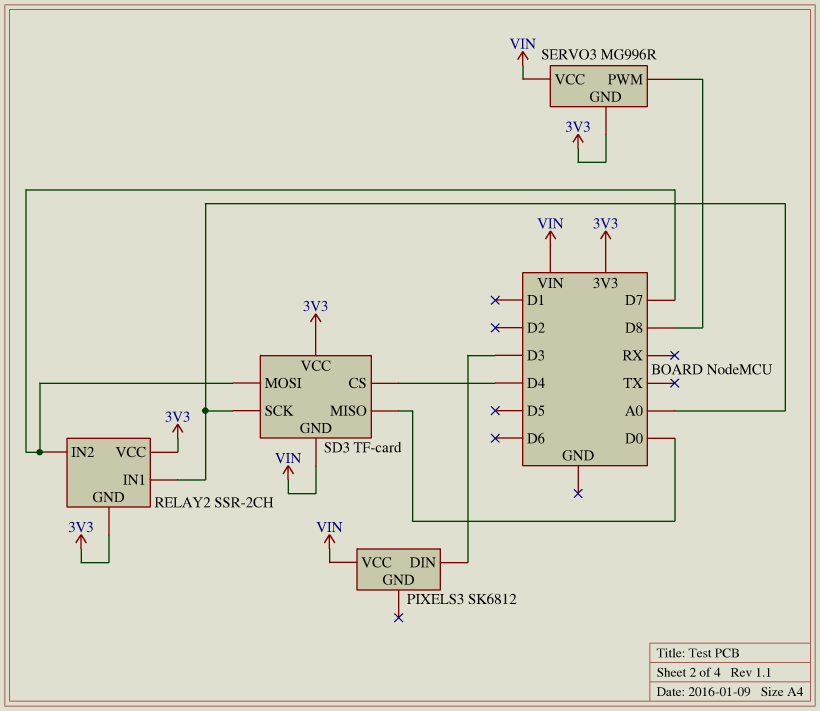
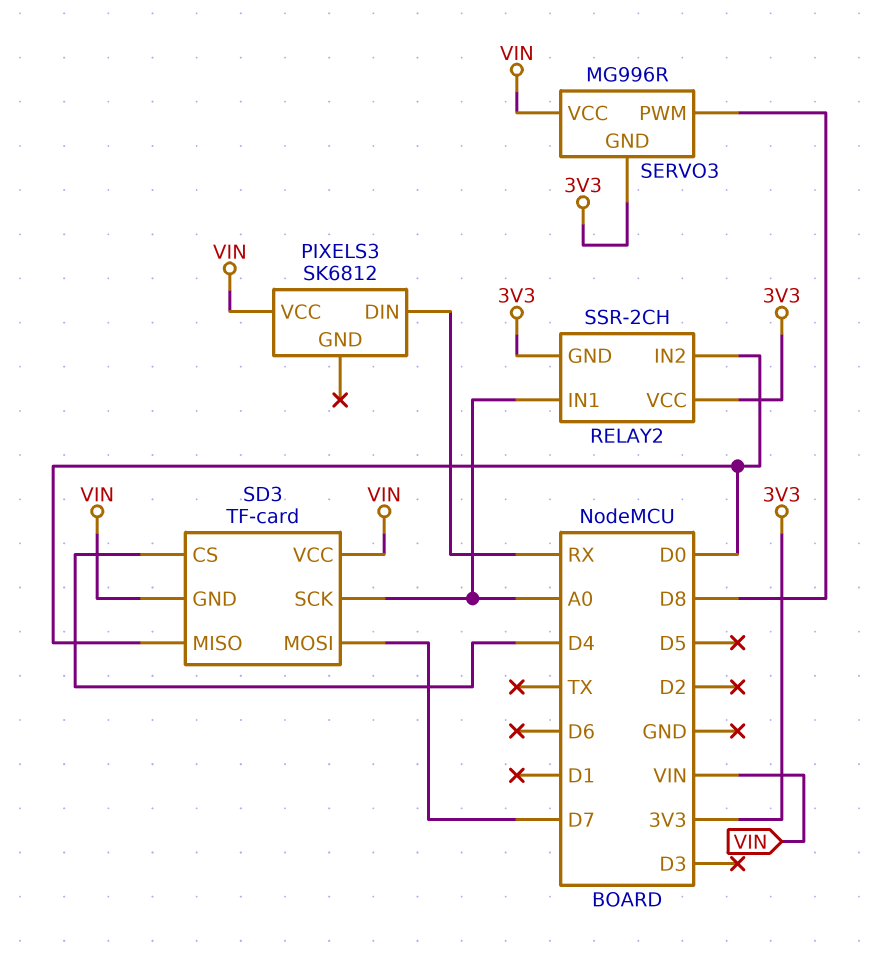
PIXELS3 pin DIN: D3 -> RX
RELAY2 pin IN2: D7 -> D0
SD3 pin VCC: 3V3 -> VIN

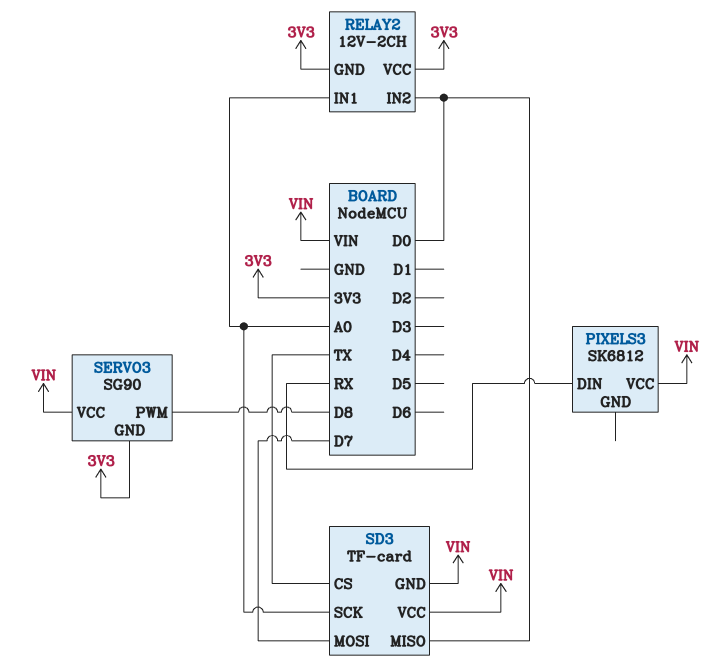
RELAY2: SSR-2CH -> 12V-2CH
SD3 pin CS: D4 -> TX
SERVO3: MG996R -> SG90

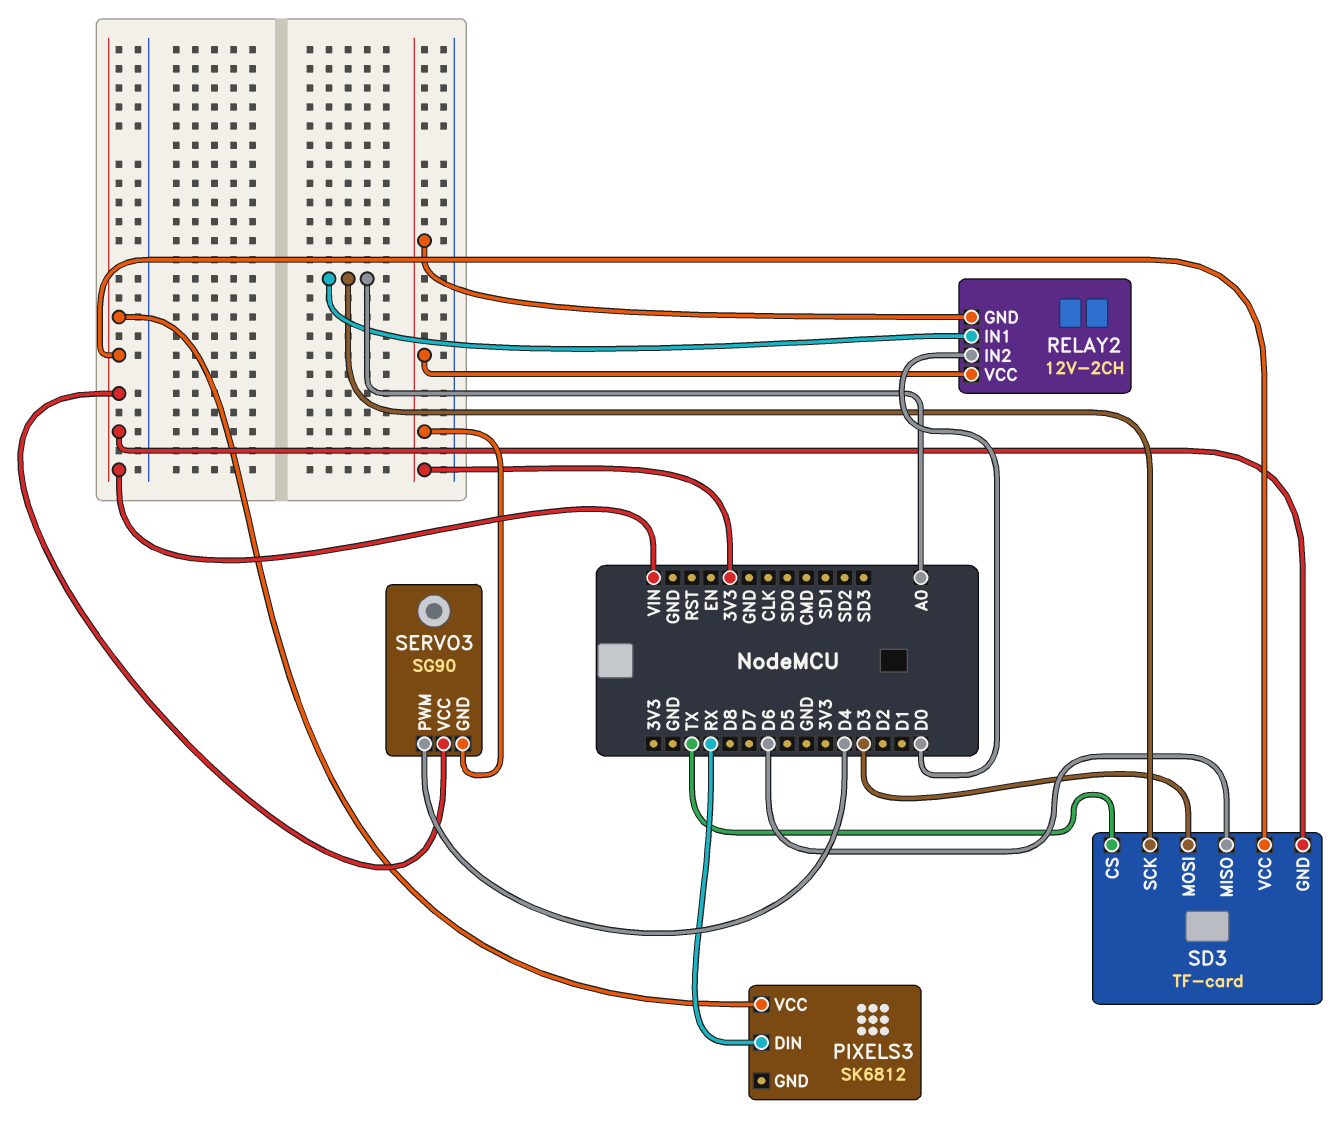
SD3 pin MISO: D0 -> D6
SD3 pin MOSI: D7 -> D3
SERVO3 pin PWM: D8 -> D4

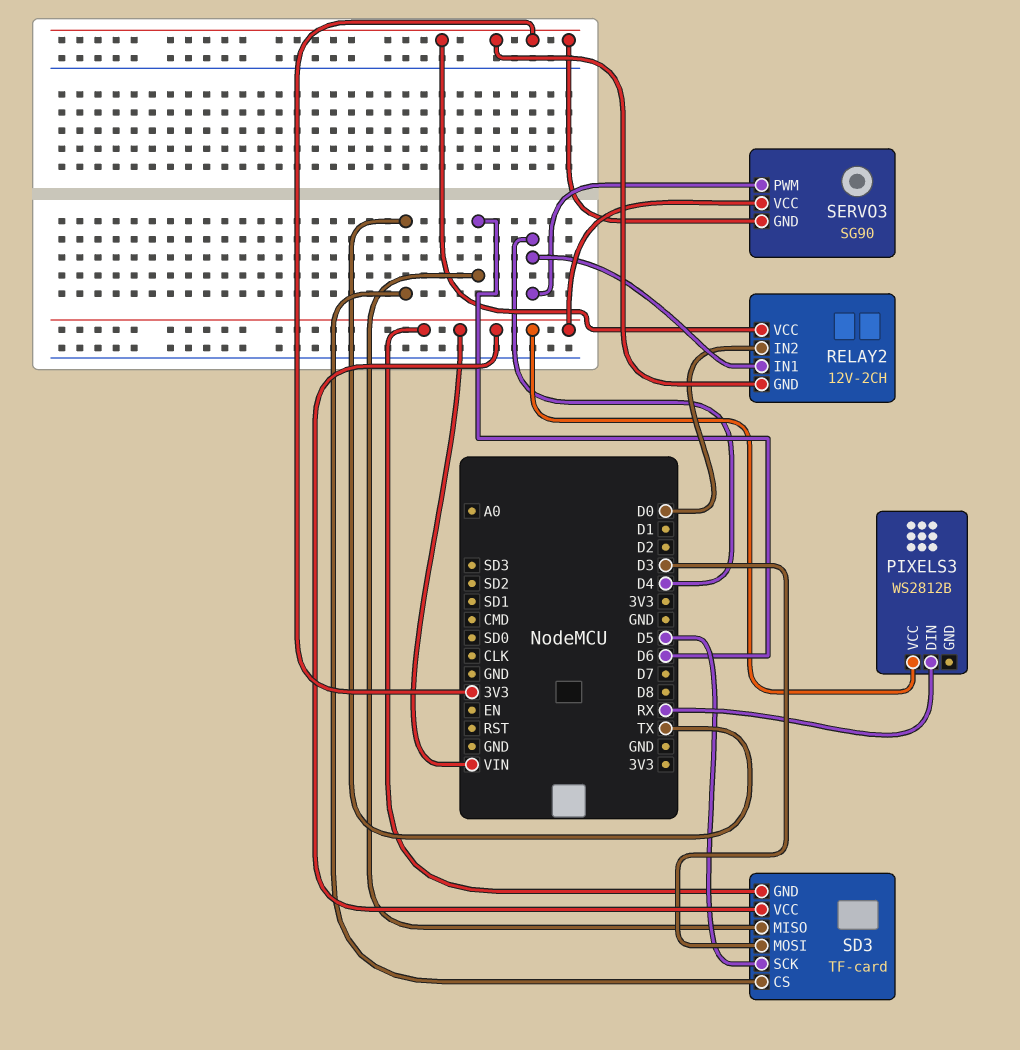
PIXELS3: SK6812 -> WS2812B
RELAY2 pin IN1: A0 -> D4
SD3 pin SCK: A0 -> D5

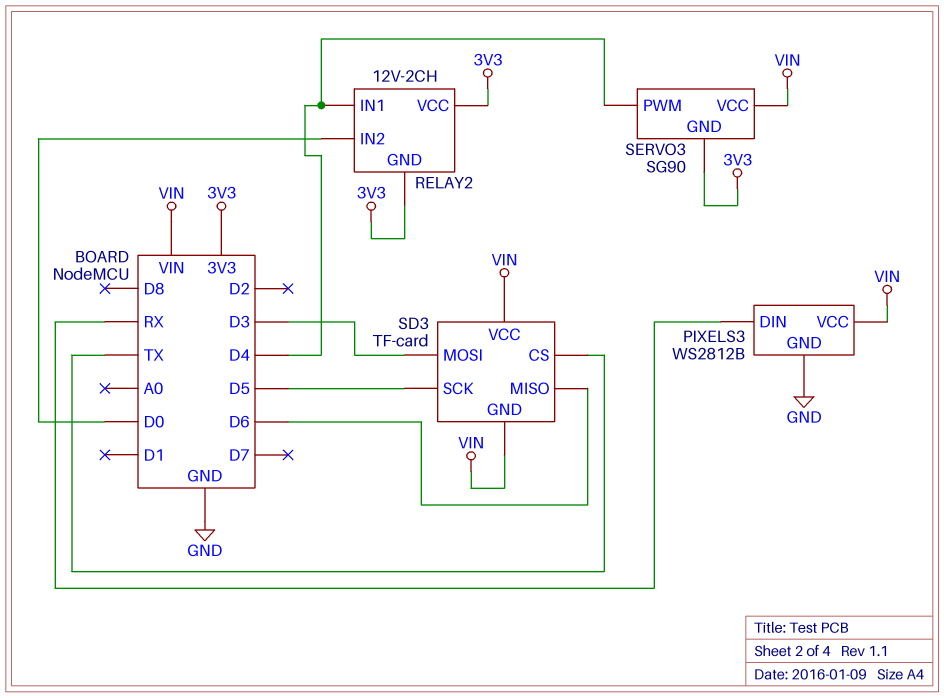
PIXELS3 pin GND: none -> GND

